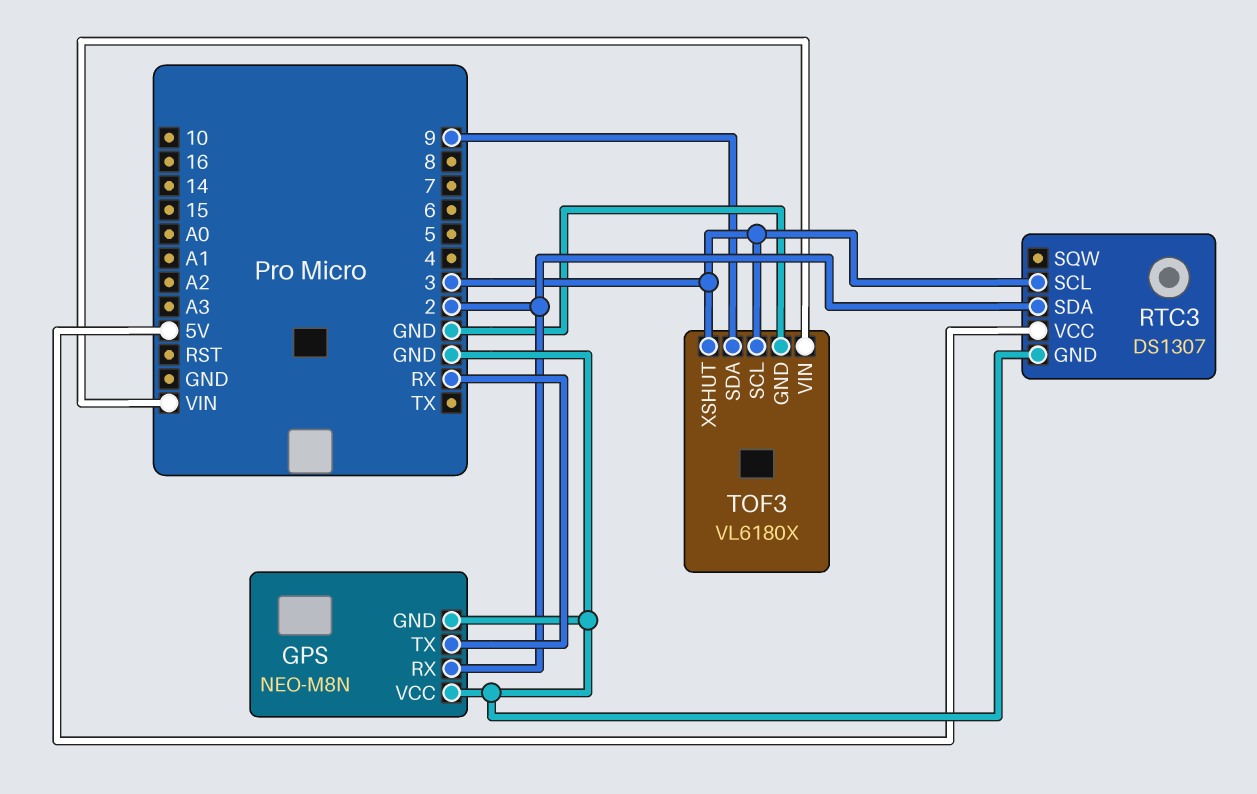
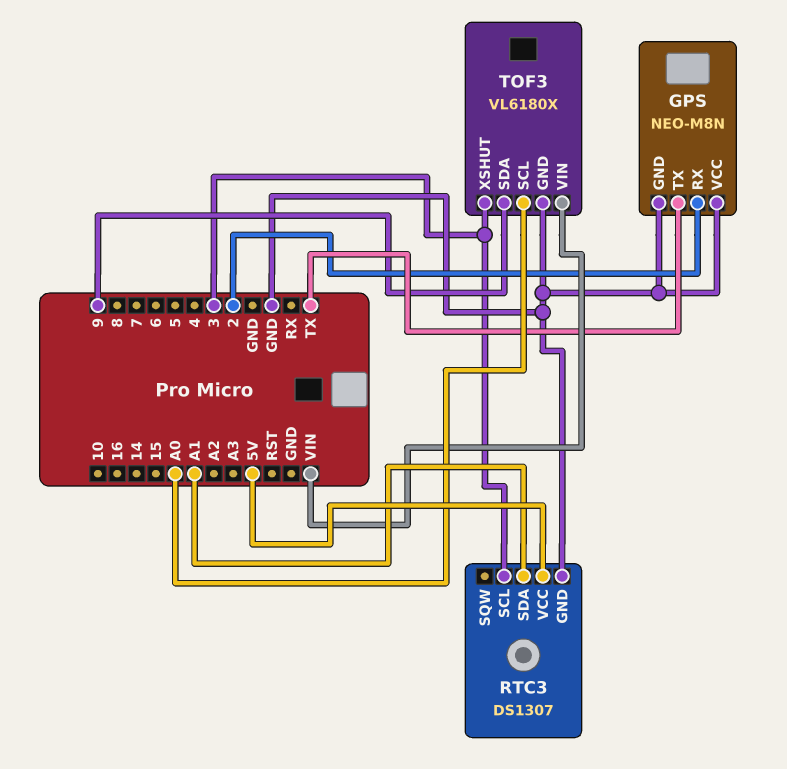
GPS pin TX: RX -> TX
RTC3 pin SDA: 2 -> A1
TOF3 pin SCL: 3 -> A0

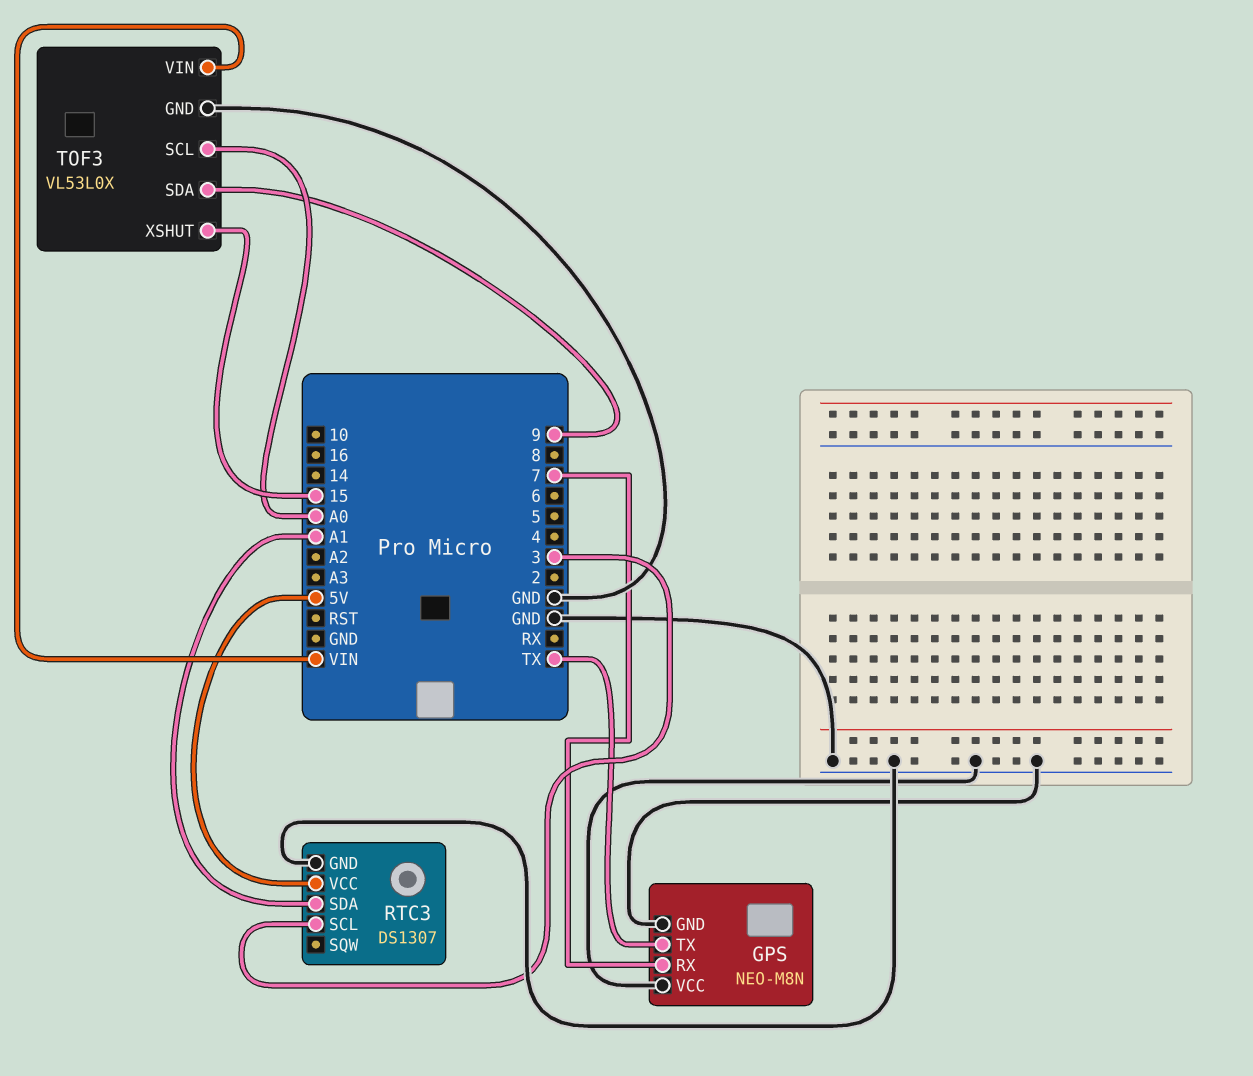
GPS pin RX: 2 -> 7
TOF3: VL6180X -> VL53L0X
TOF3 pin XSHUT: 3 -> 15

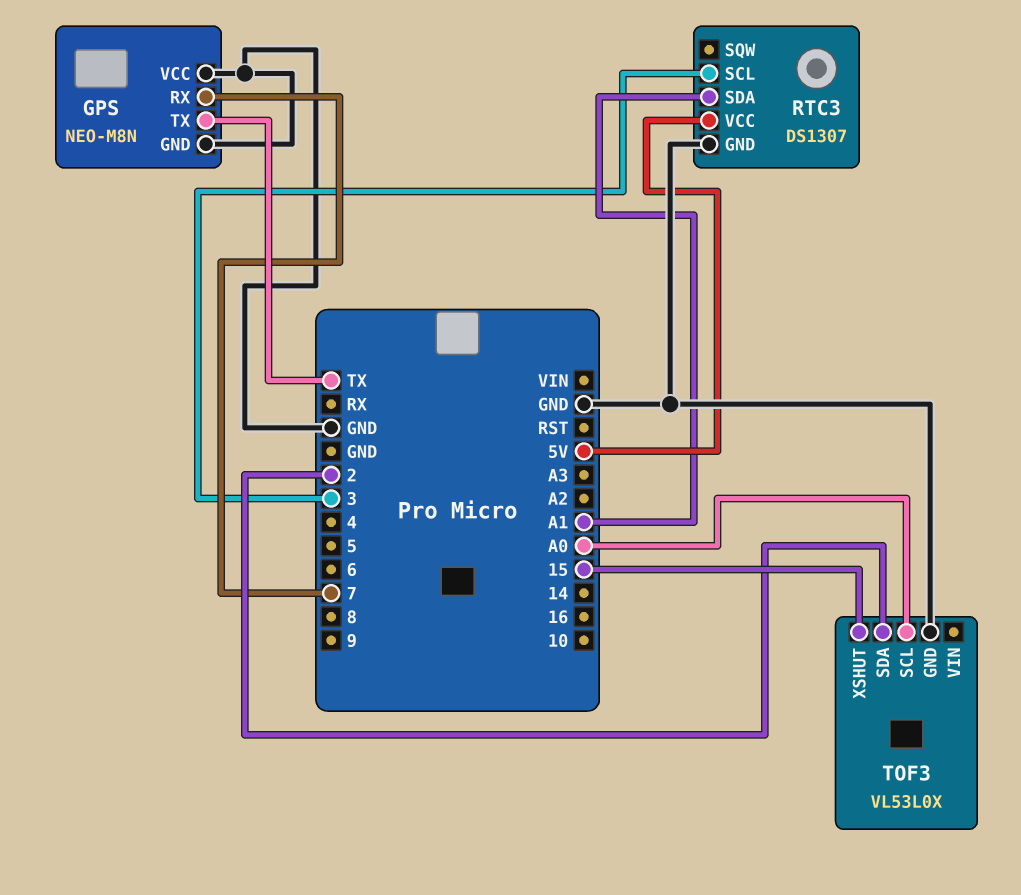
TOF3 pin SDA: 9 -> 2
TOF3 pin VIN: VIN -> none

